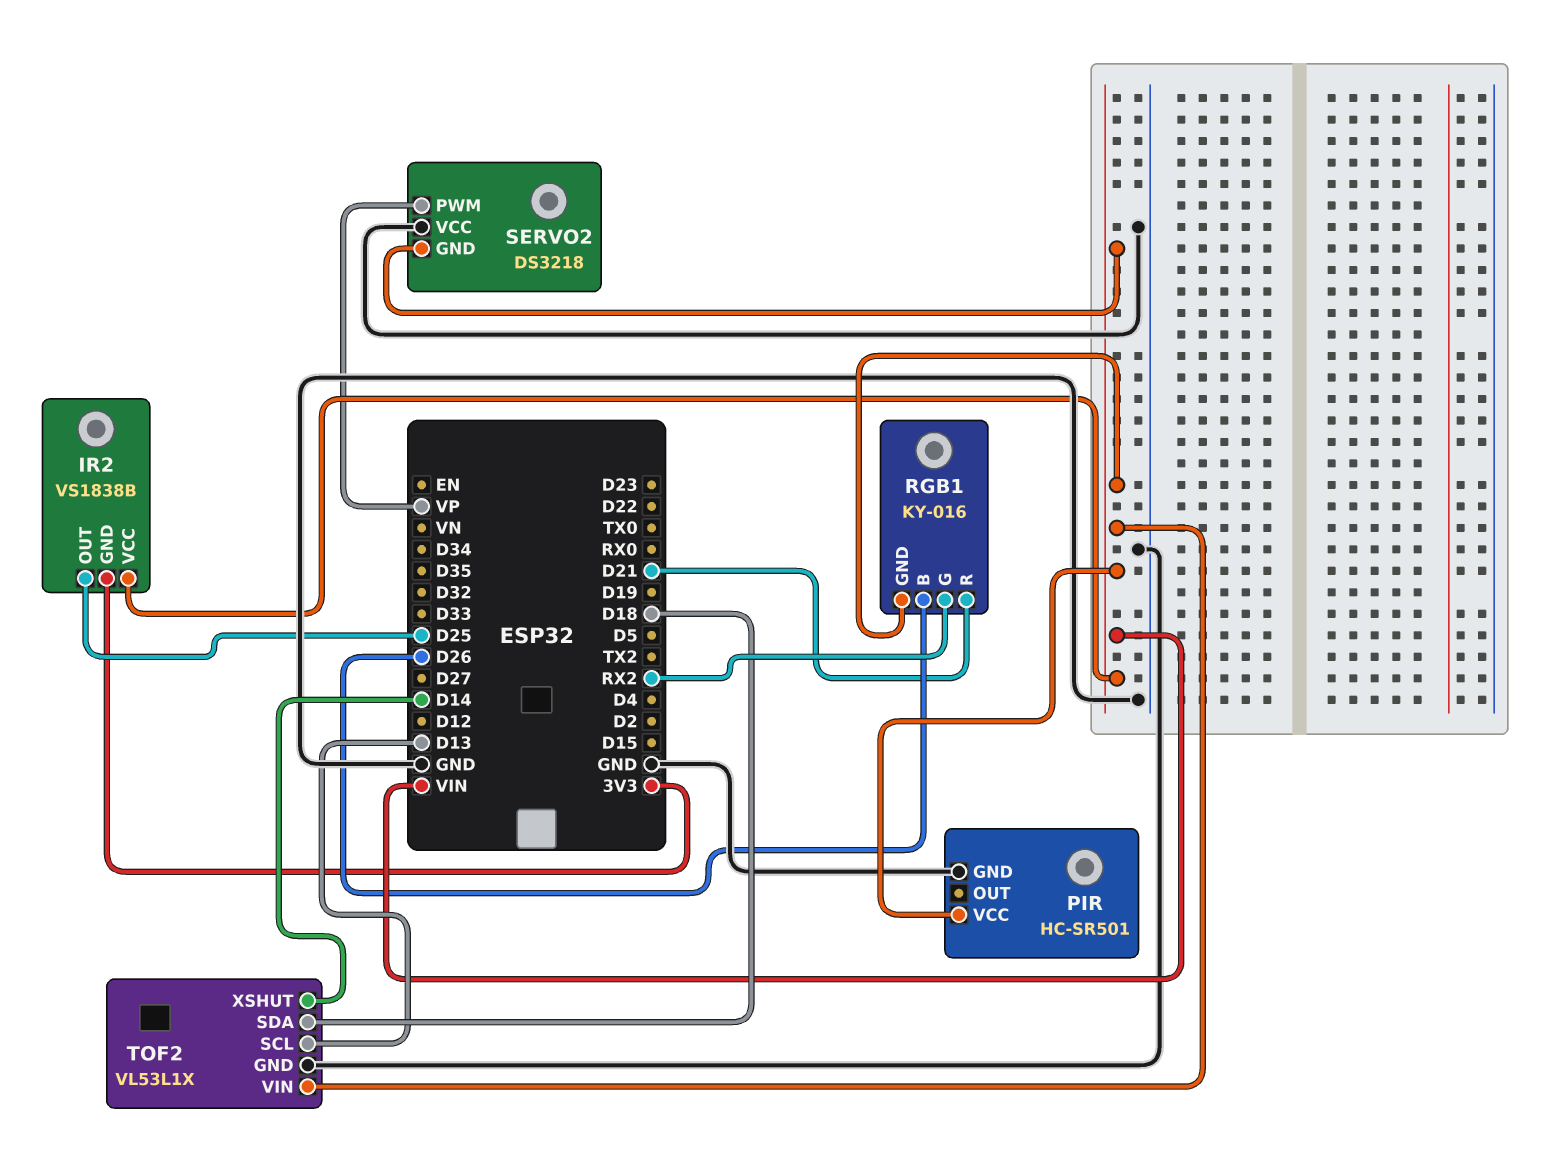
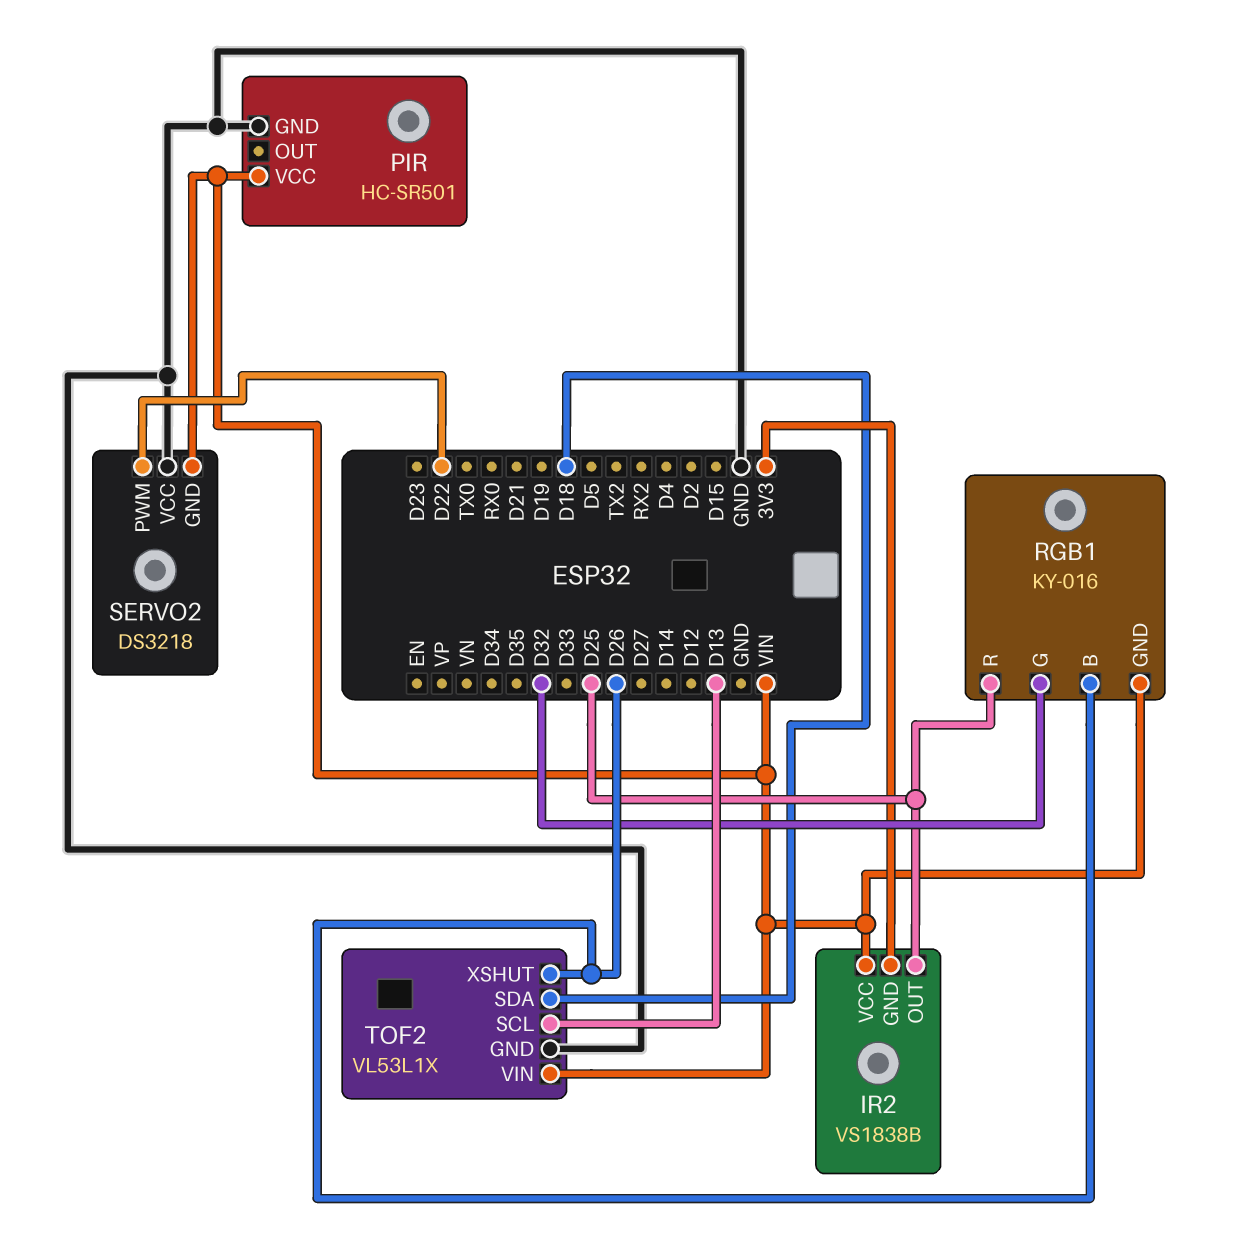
RGB1 pin G: RX2 -> D32
RGB1 pin R: D21 -> D25
SERVO2 pin PWM: VP -> D22
TOF2 pin XSHUT: D14 -> D26

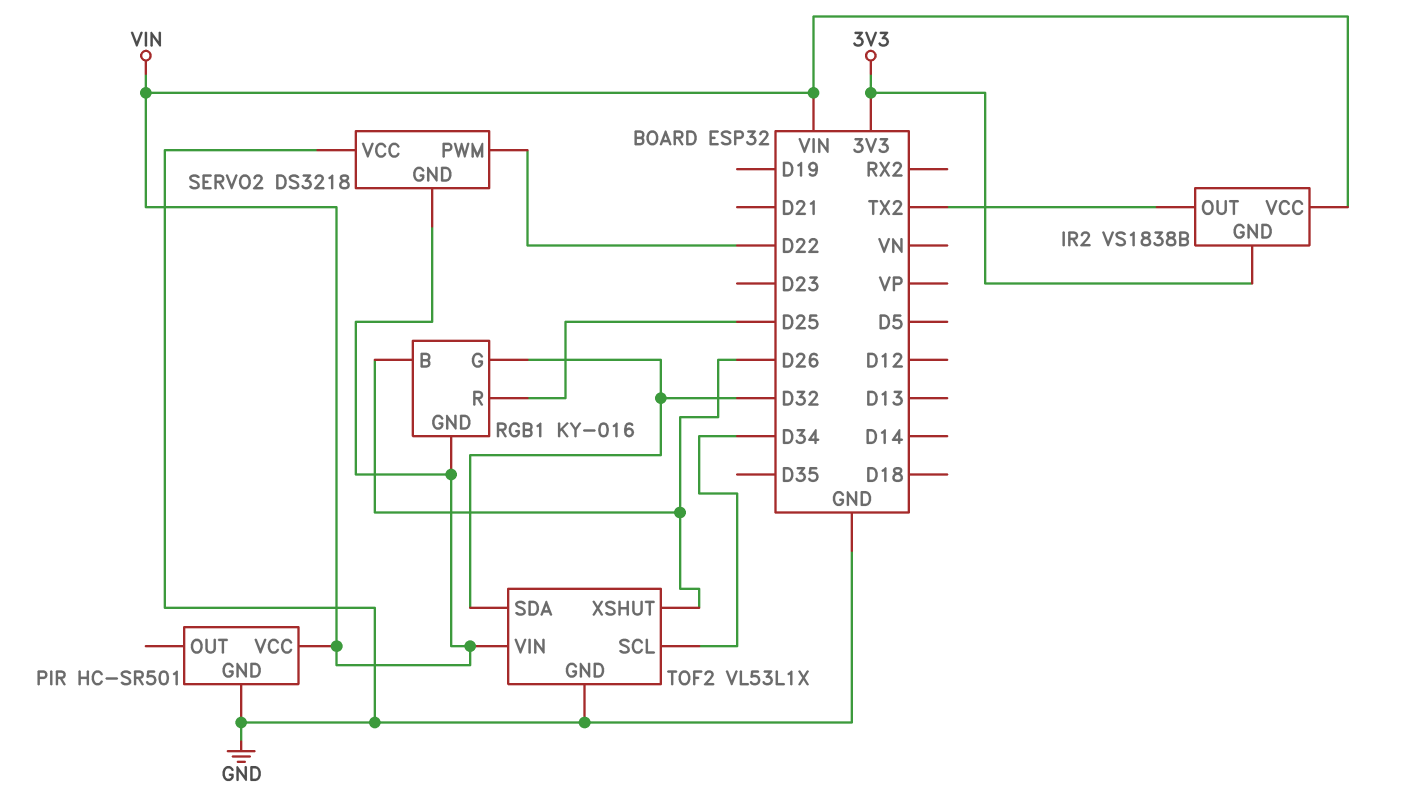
IR2 pin OUT: D25 -> TX2
TOF2 pin SCL: D13 -> D34
TOF2 pin SDA: D18 -> D32

